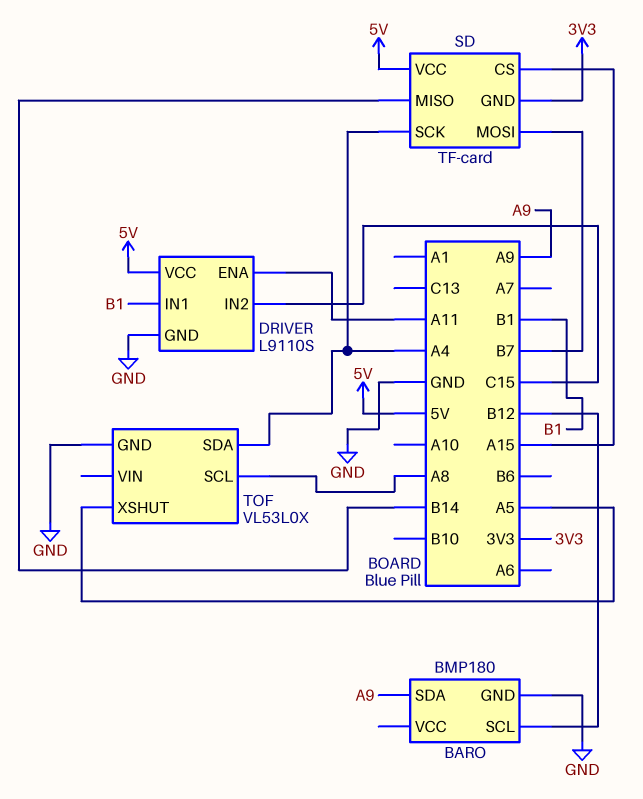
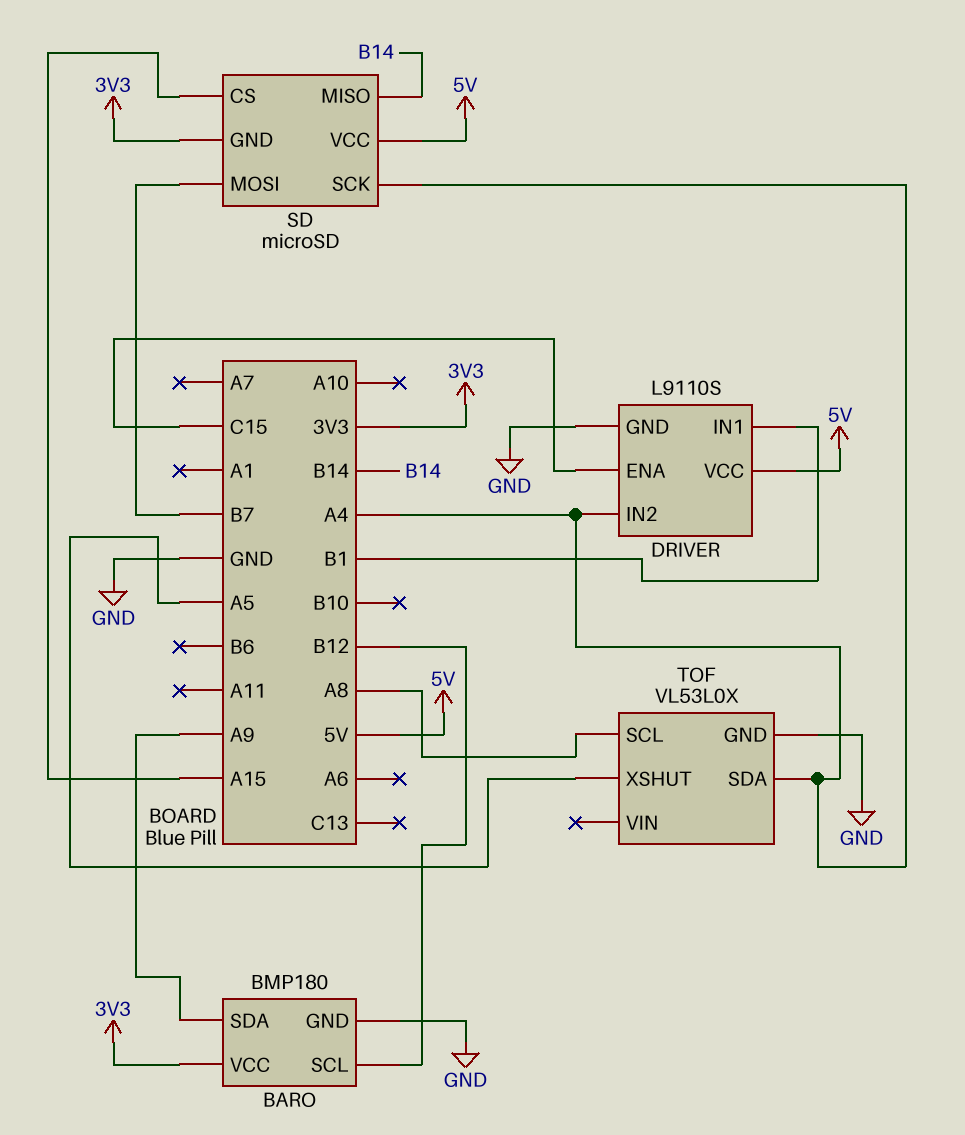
BARO pin VCC: none -> 3V3
DRIVER pin ENA: A11 -> C15
DRIVER pin IN2: C15 -> A4
SD: TF-card -> microSD

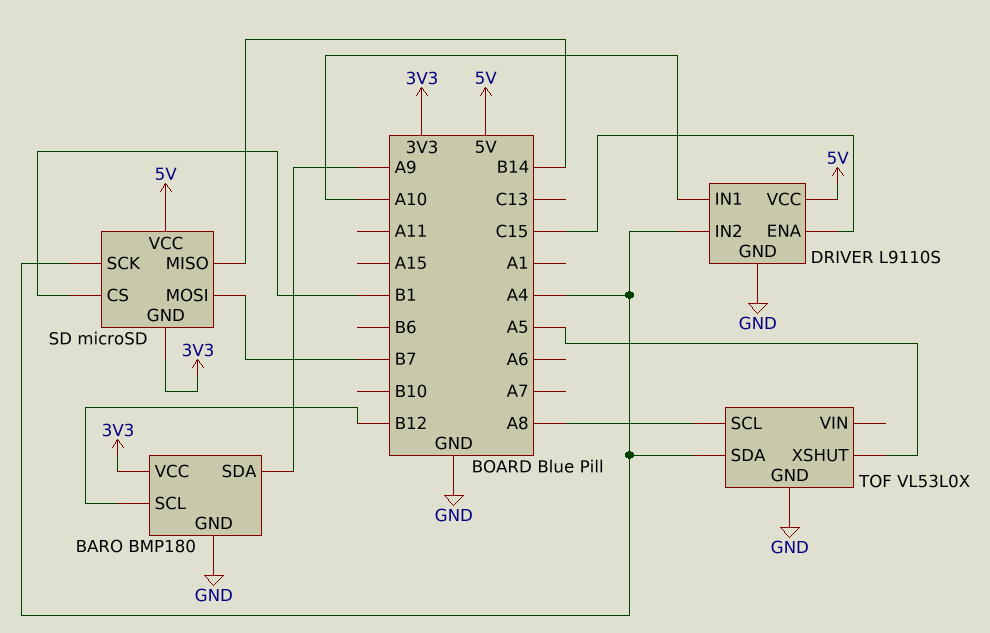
DRIVER pin IN1: B1 -> A10
SD pin CS: A15 -> B1

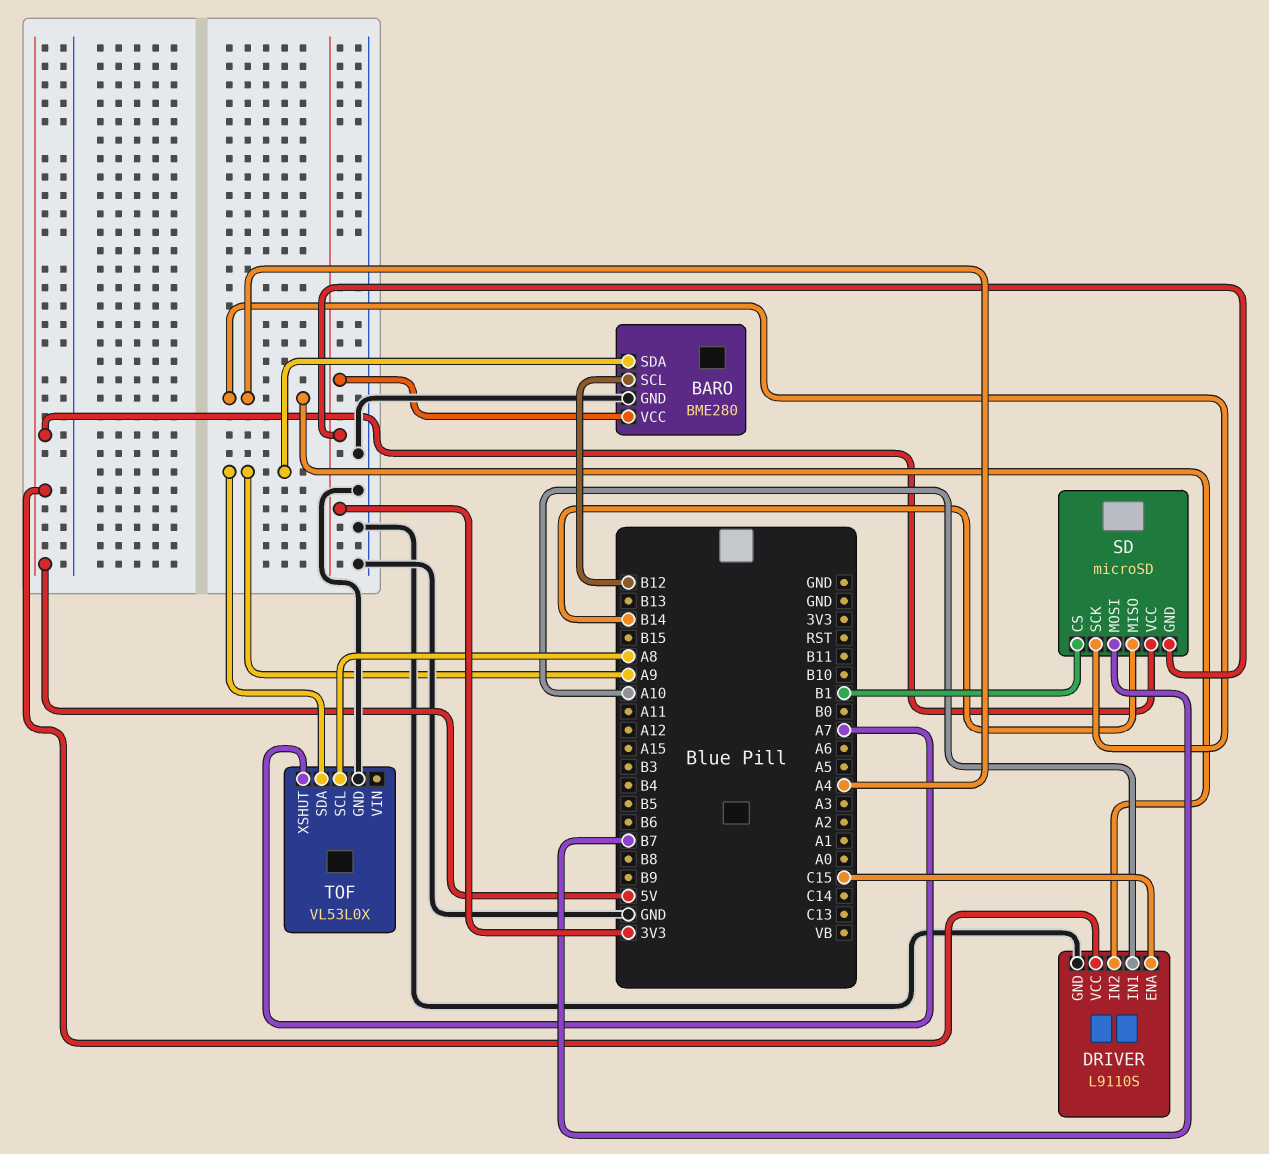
BARO: BMP180 -> BME280
TOF pin SDA: A4 -> A9
TOF pin XSHUT: A5 -> A7

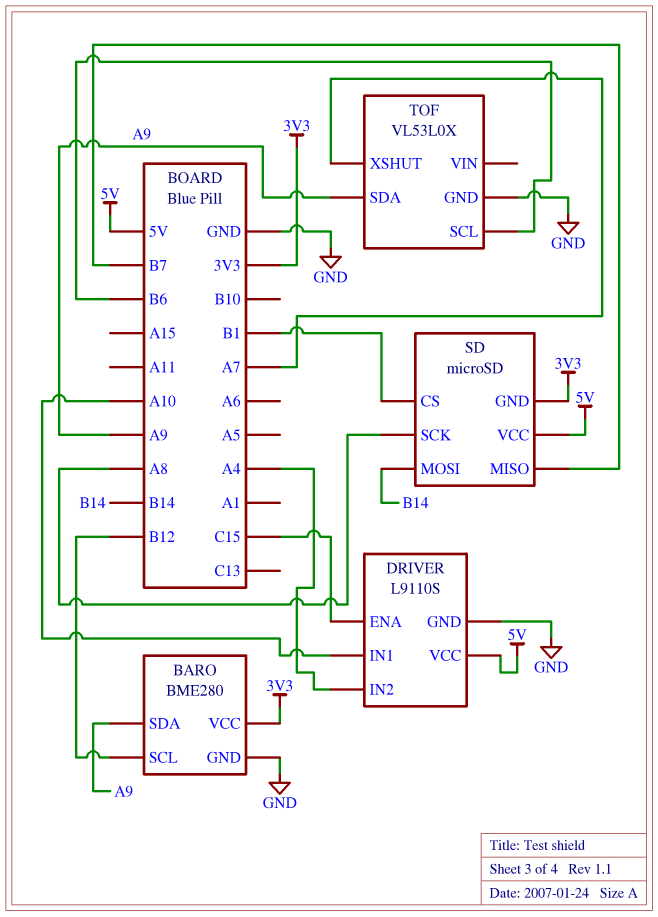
SD pin MISO: B14 -> B7
SD pin MOSI: B7 -> B14
SD pin SCK: A4 -> A8
TOF pin SCL: A8 -> B6

